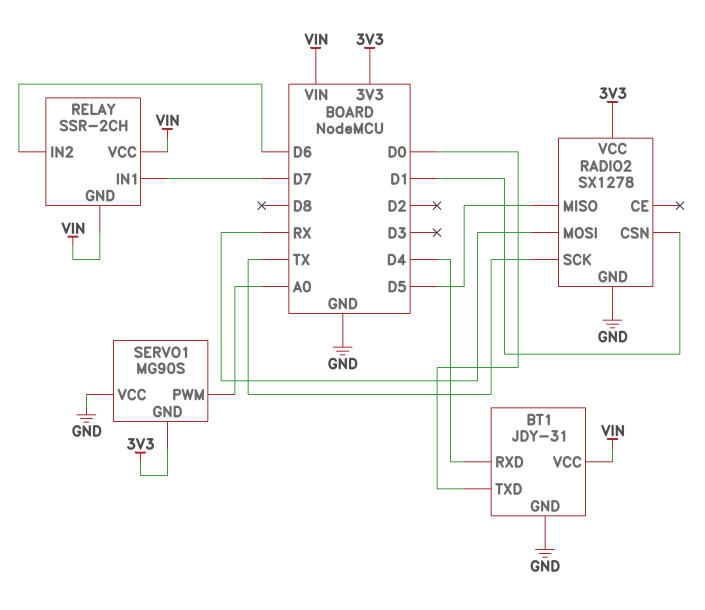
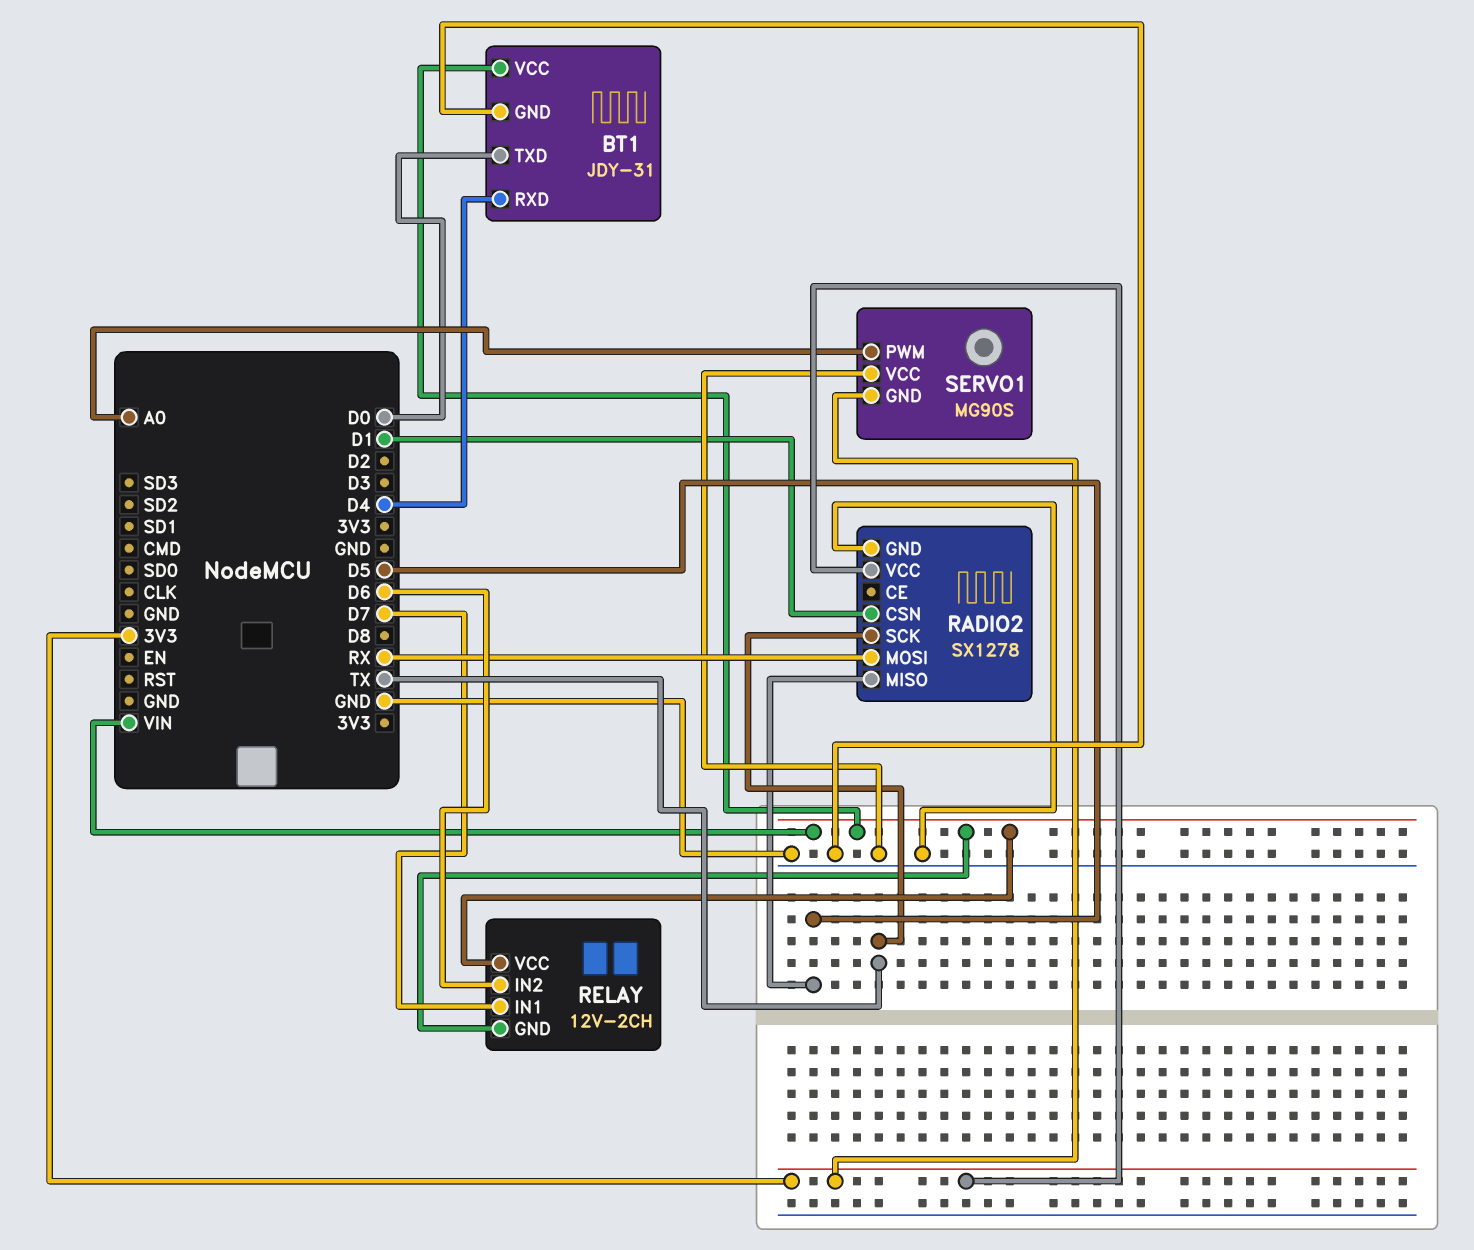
RELAY: SSR-2CH -> 12V-2CH

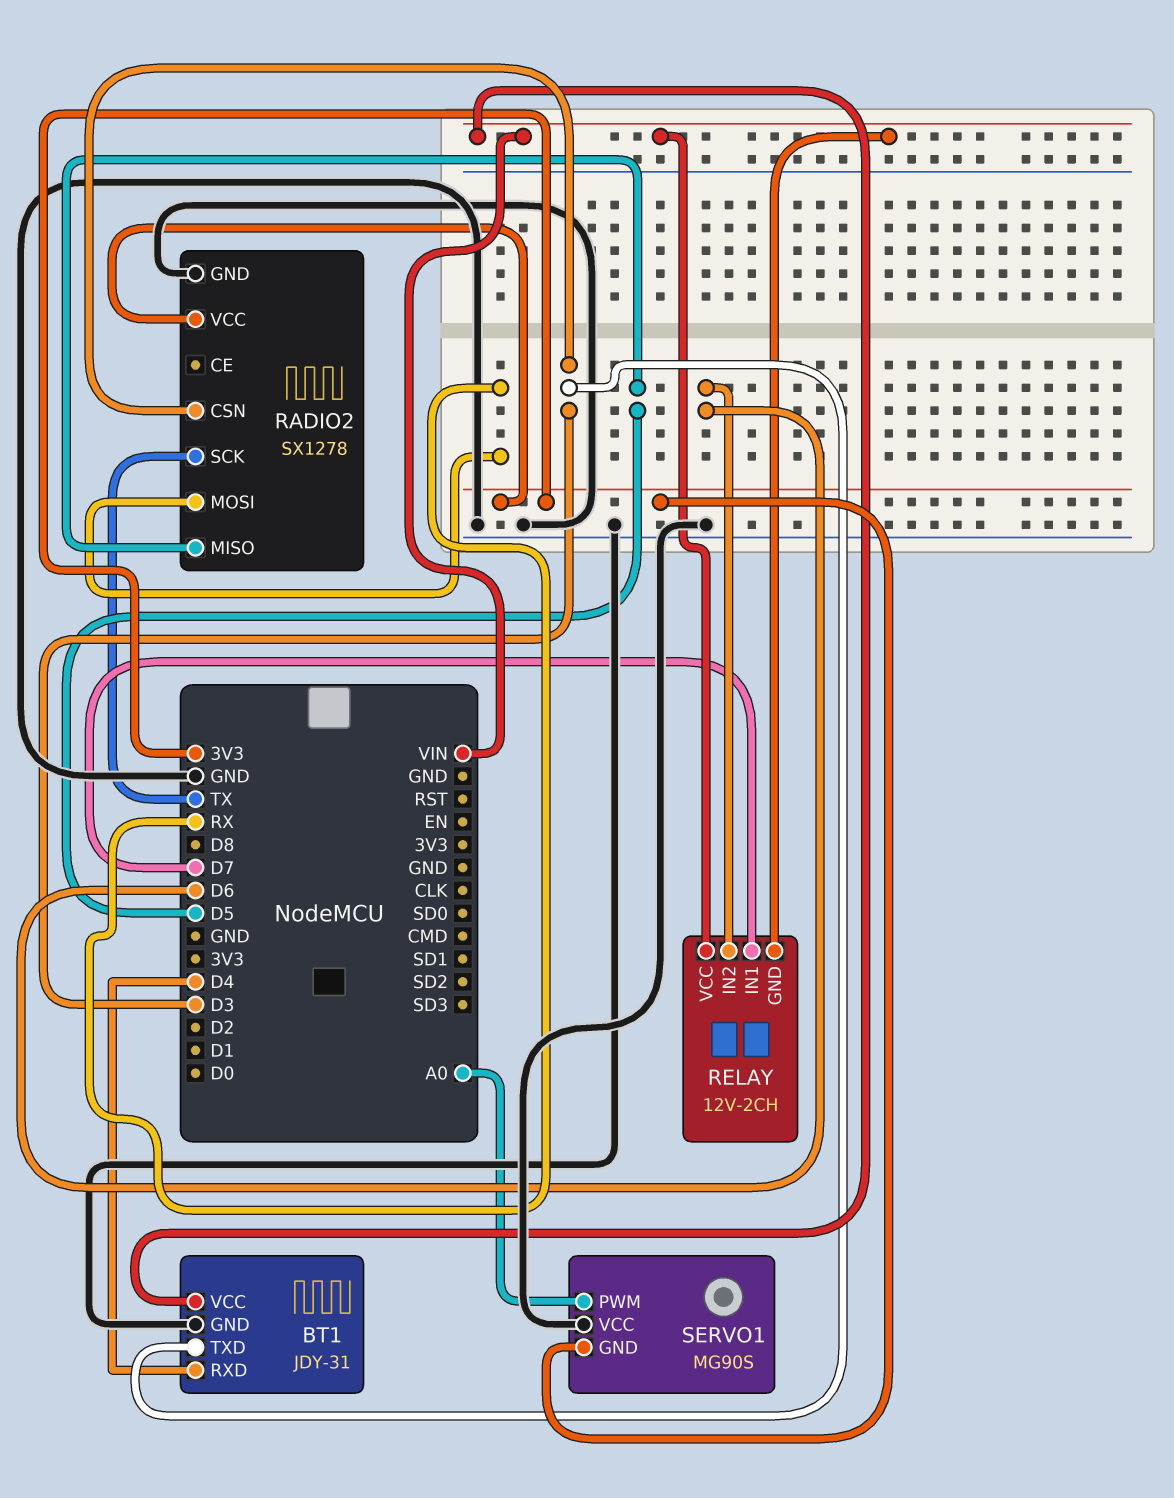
BT1 pin TXD: D0 -> D3
RADIO2 pin CSN: D1 -> D3

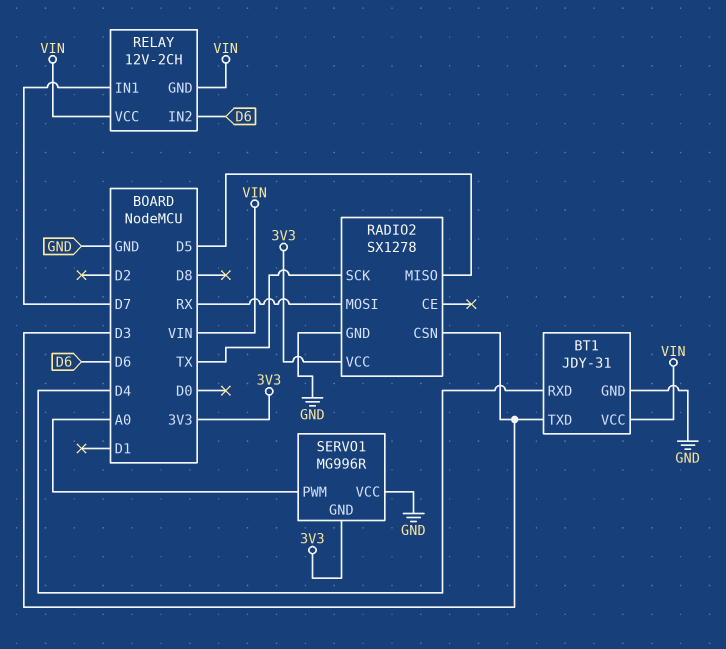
SERVO1: MG90S -> MG996R

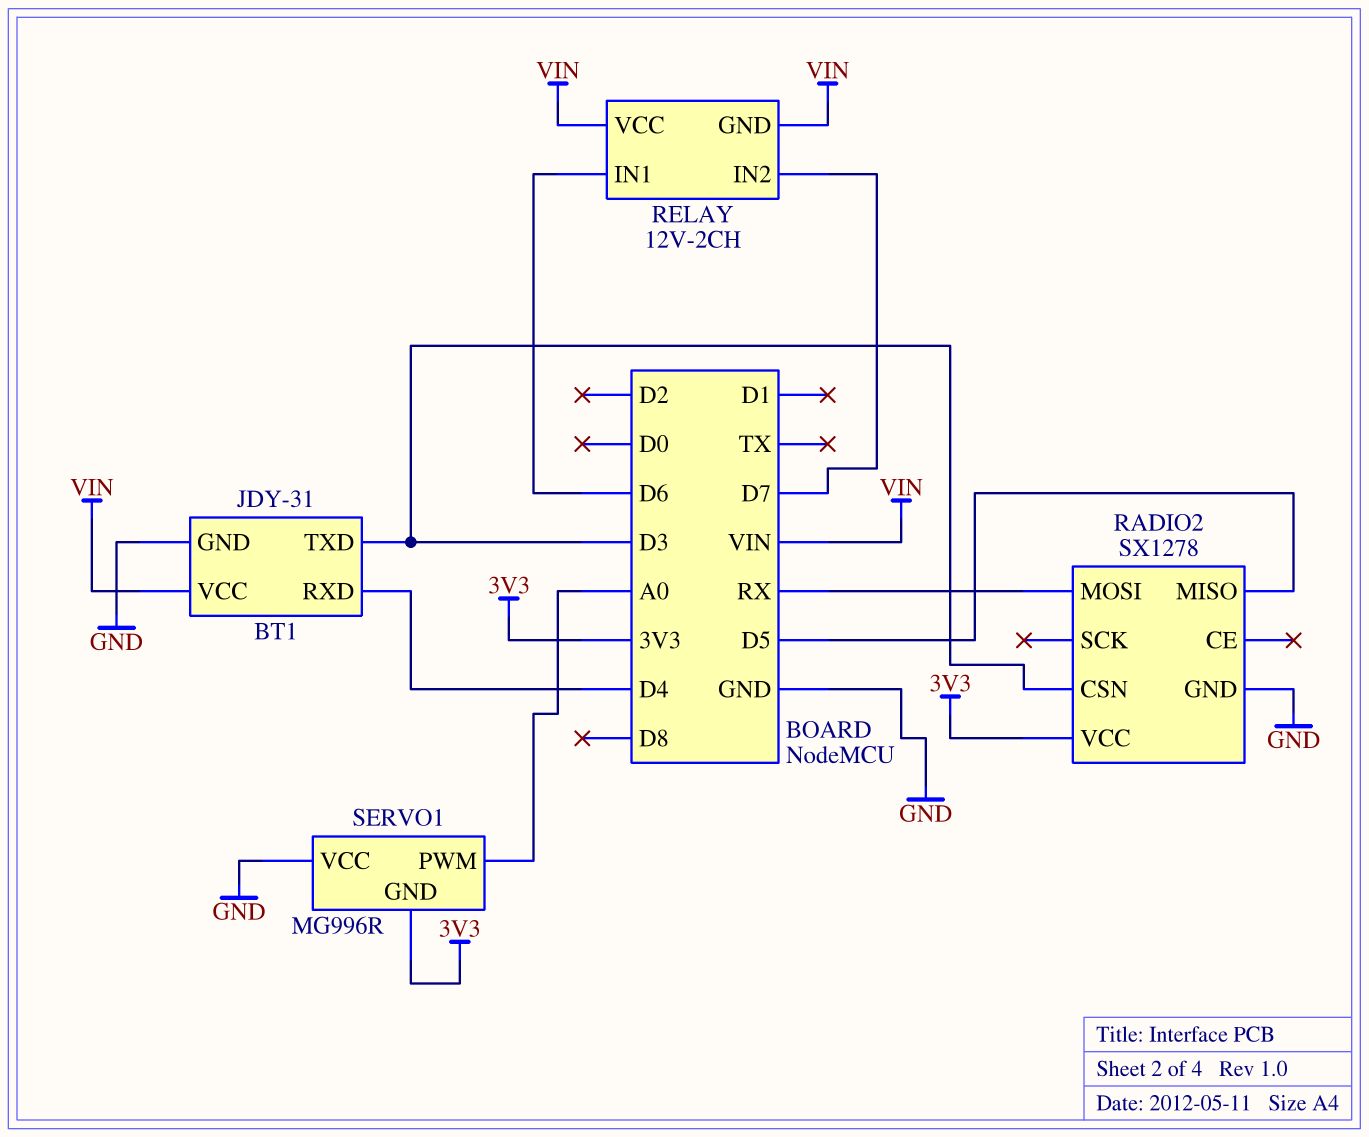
RADIO2 pin SCK: TX -> none
RELAY pin IN1: D7 -> D6
RELAY pin IN2: D6 -> D7

